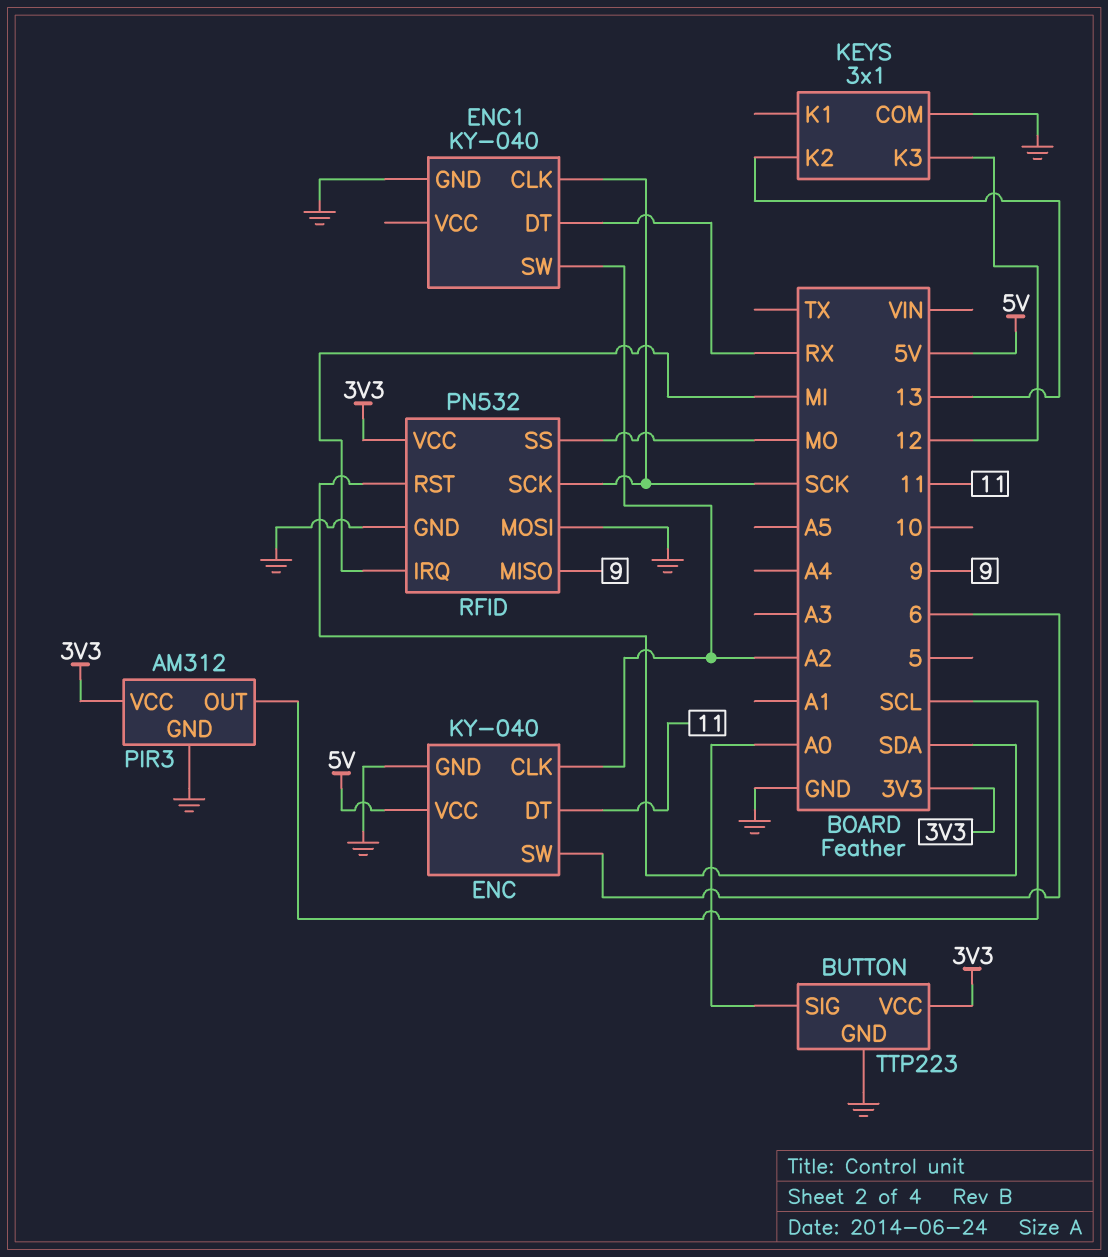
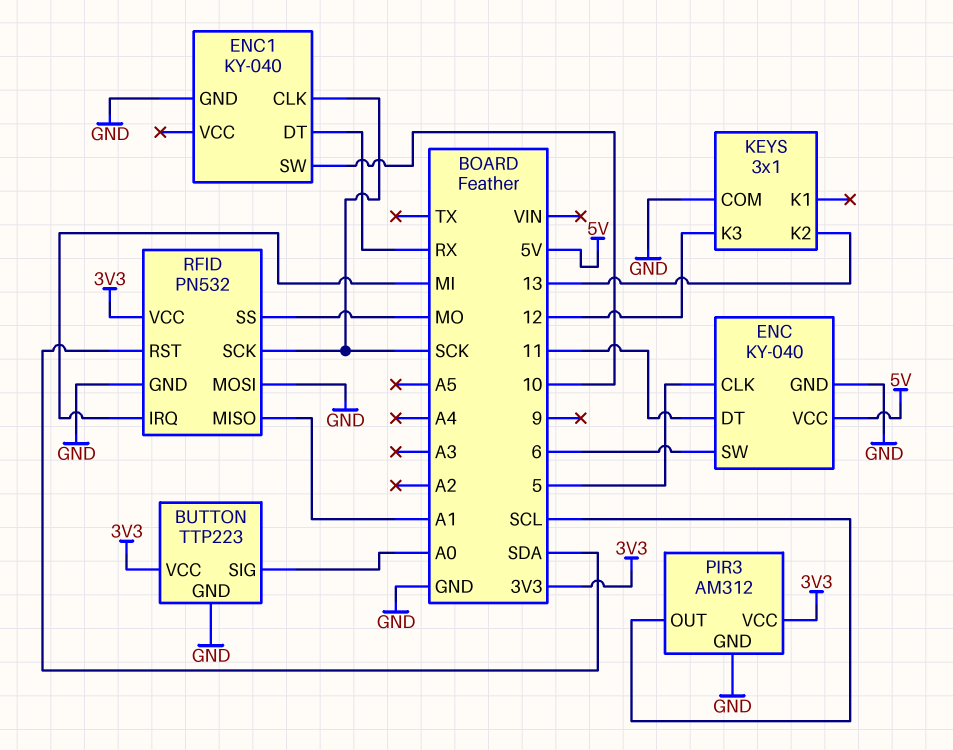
ENC pin CLK: A2 -> 5
ENC1 pin SW: A2 -> 10
RFID pin MISO: 9 -> A1

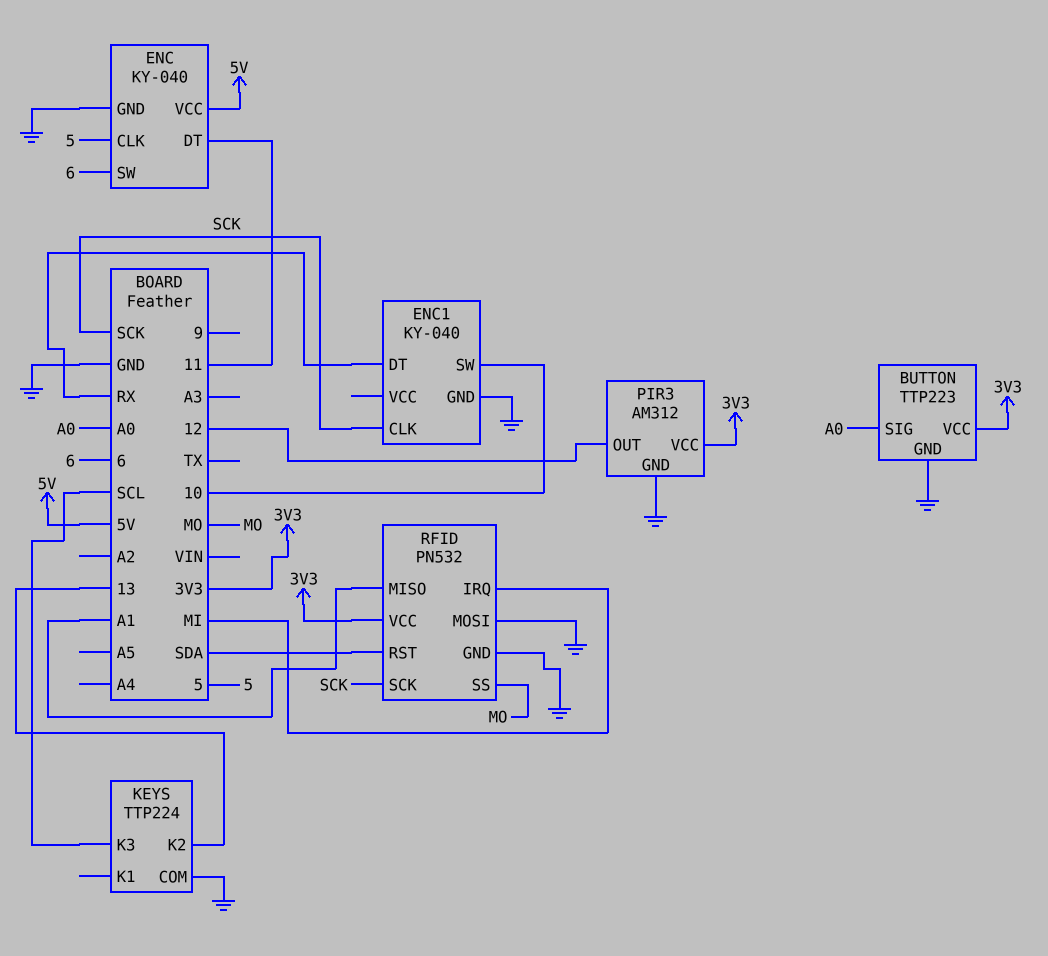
KEYS: 3x1 -> TTP224
KEYS pin K3: 12 -> SCL
PIR3 pin OUT: SCL -> 12

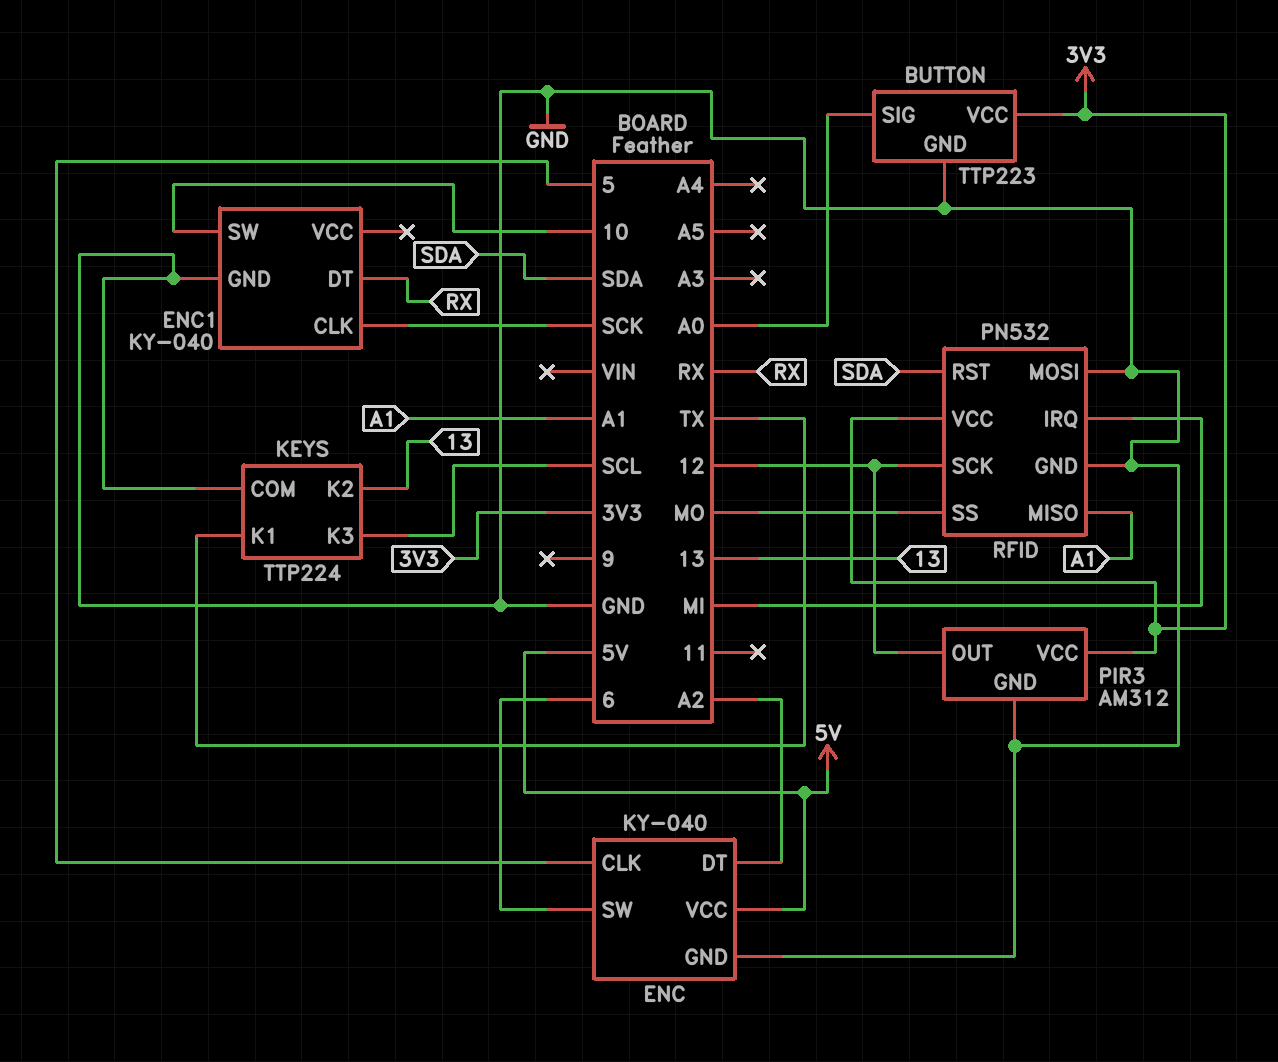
ENC pin DT: 11 -> A2
KEYS pin K1: none -> TX
RFID pin SCK: SCK -> 12

